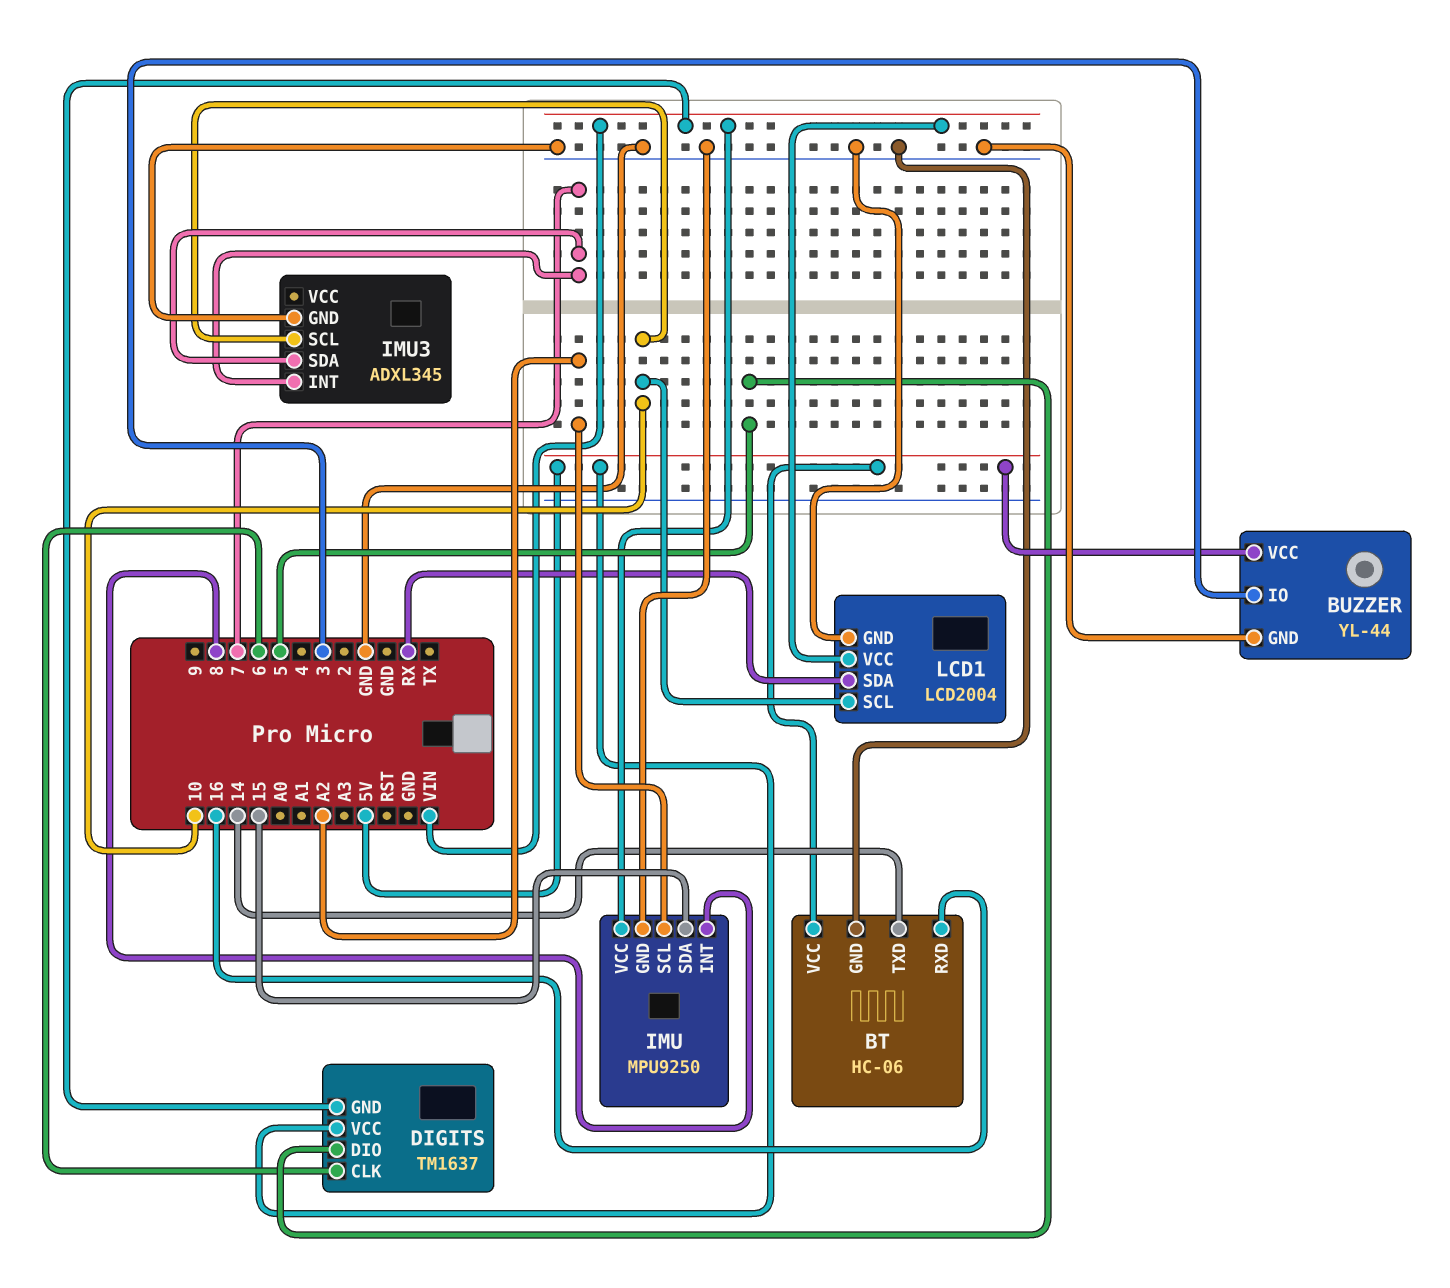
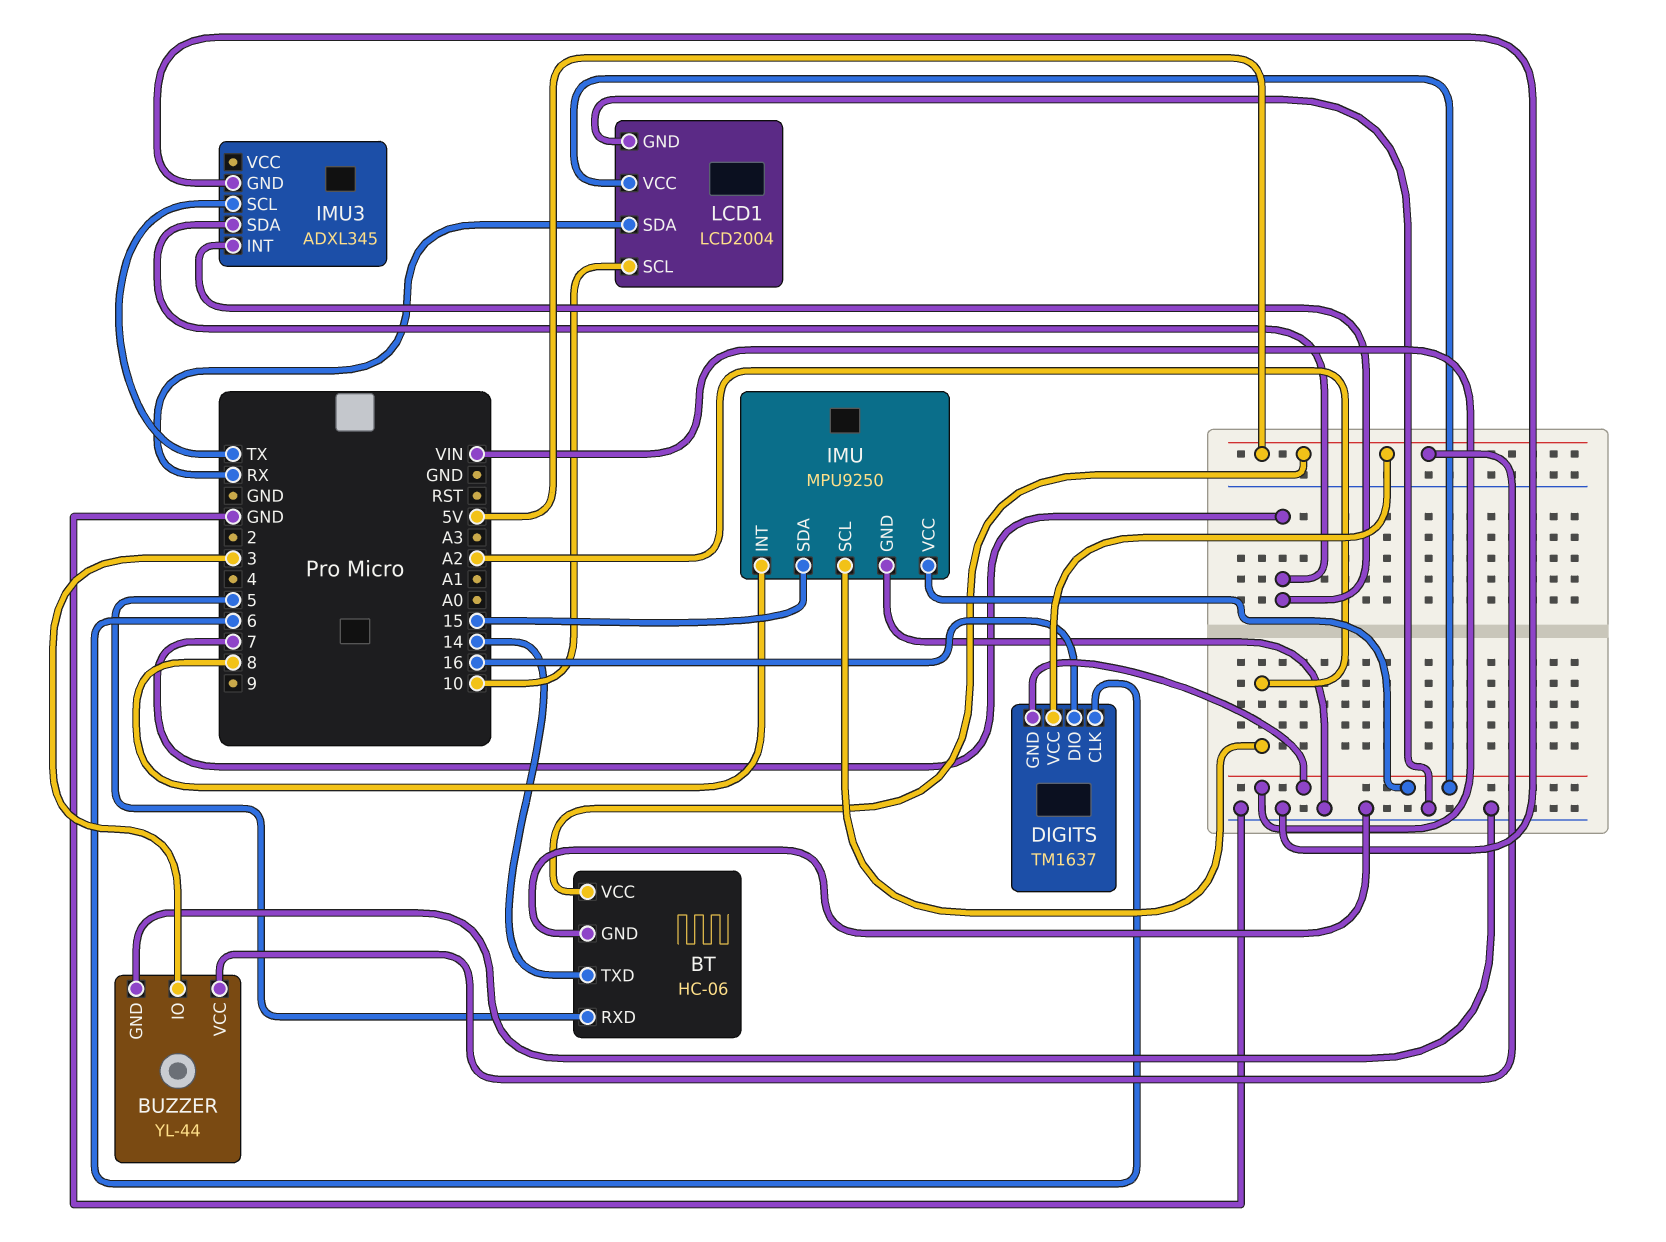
BT pin RXD: 16 -> 5
DIGITS pin DIO: 5 -> 16
IMU3 pin SCL: 10 -> TX

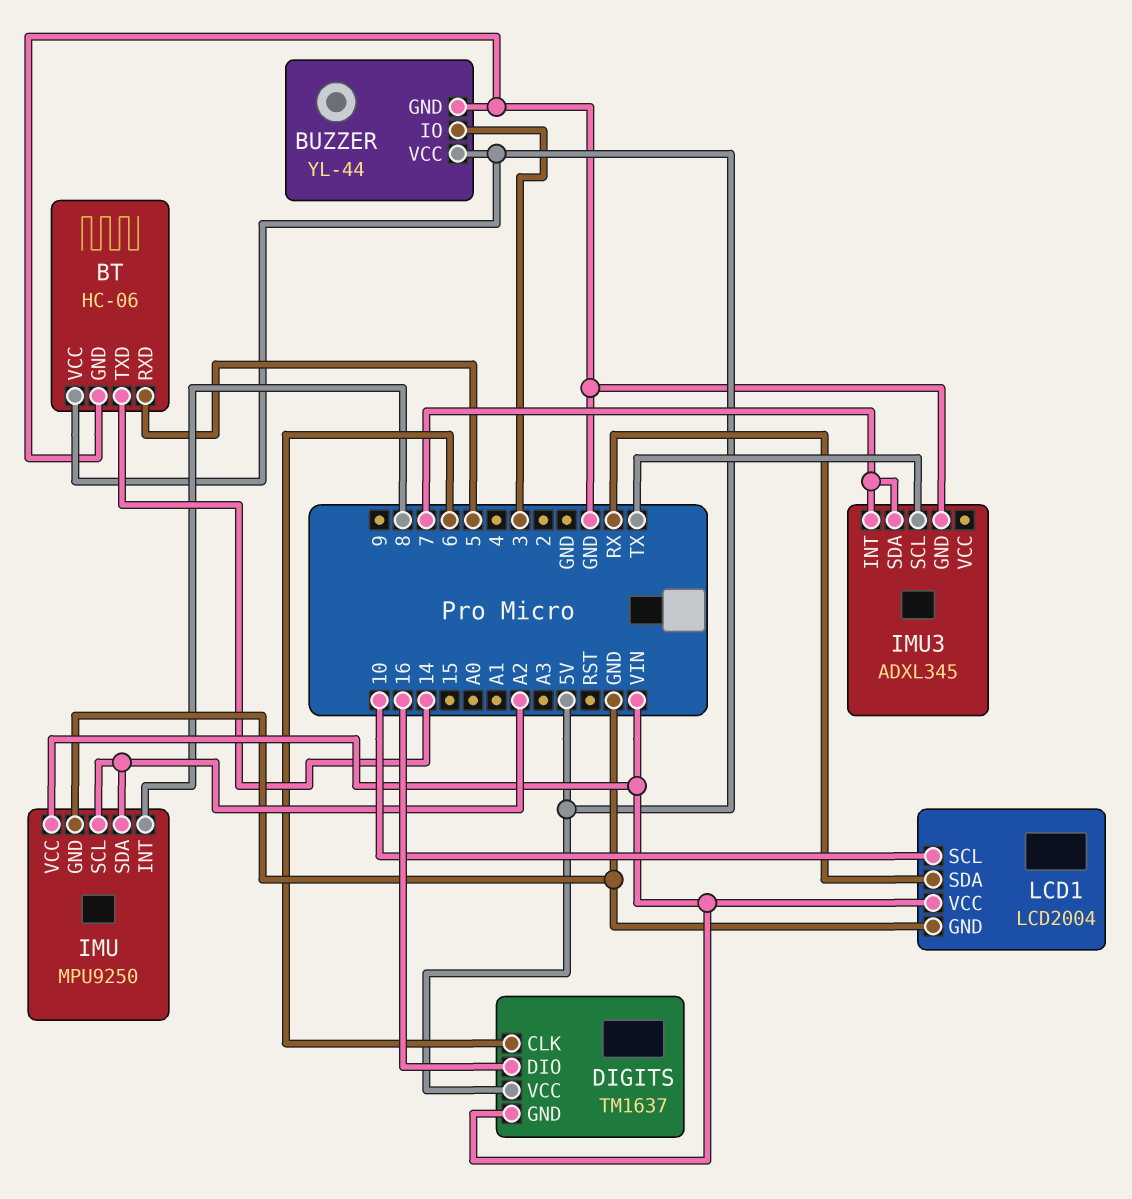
IMU pin SDA: 15 -> A2

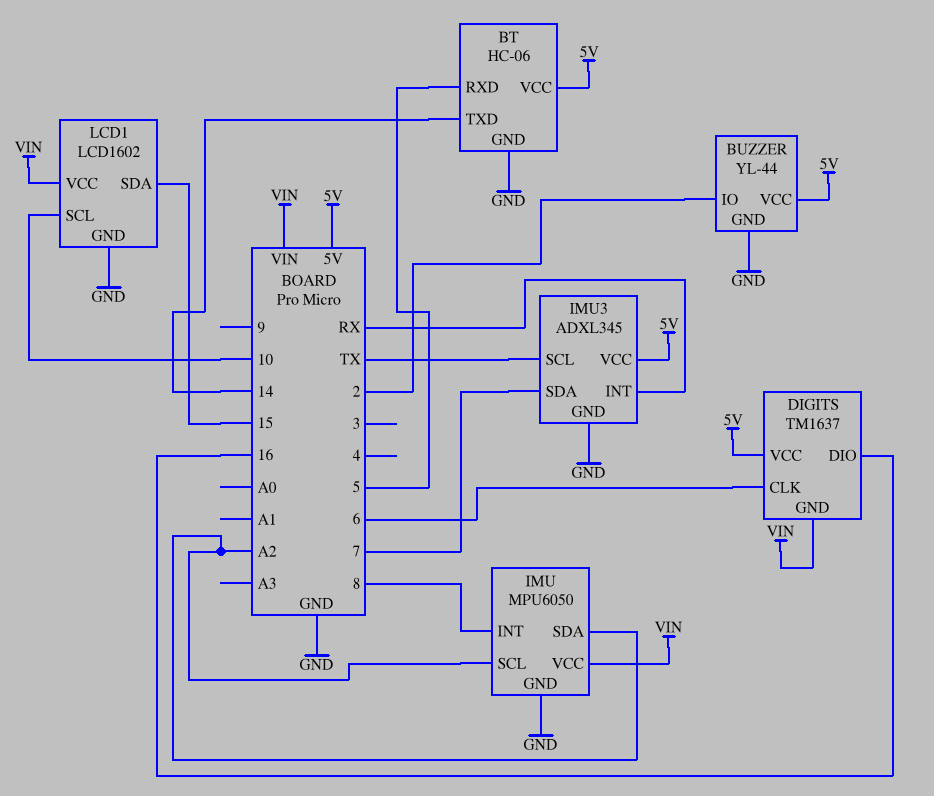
BUZZER pin IO: 3 -> 2
IMU: MPU9250 -> MPU6050
IMU3 pin INT: 7 -> RX
IMU3 pin VCC: none -> 5V
LCD1: LCD2004 -> LCD1602
LCD1 pin SDA: RX -> 15

